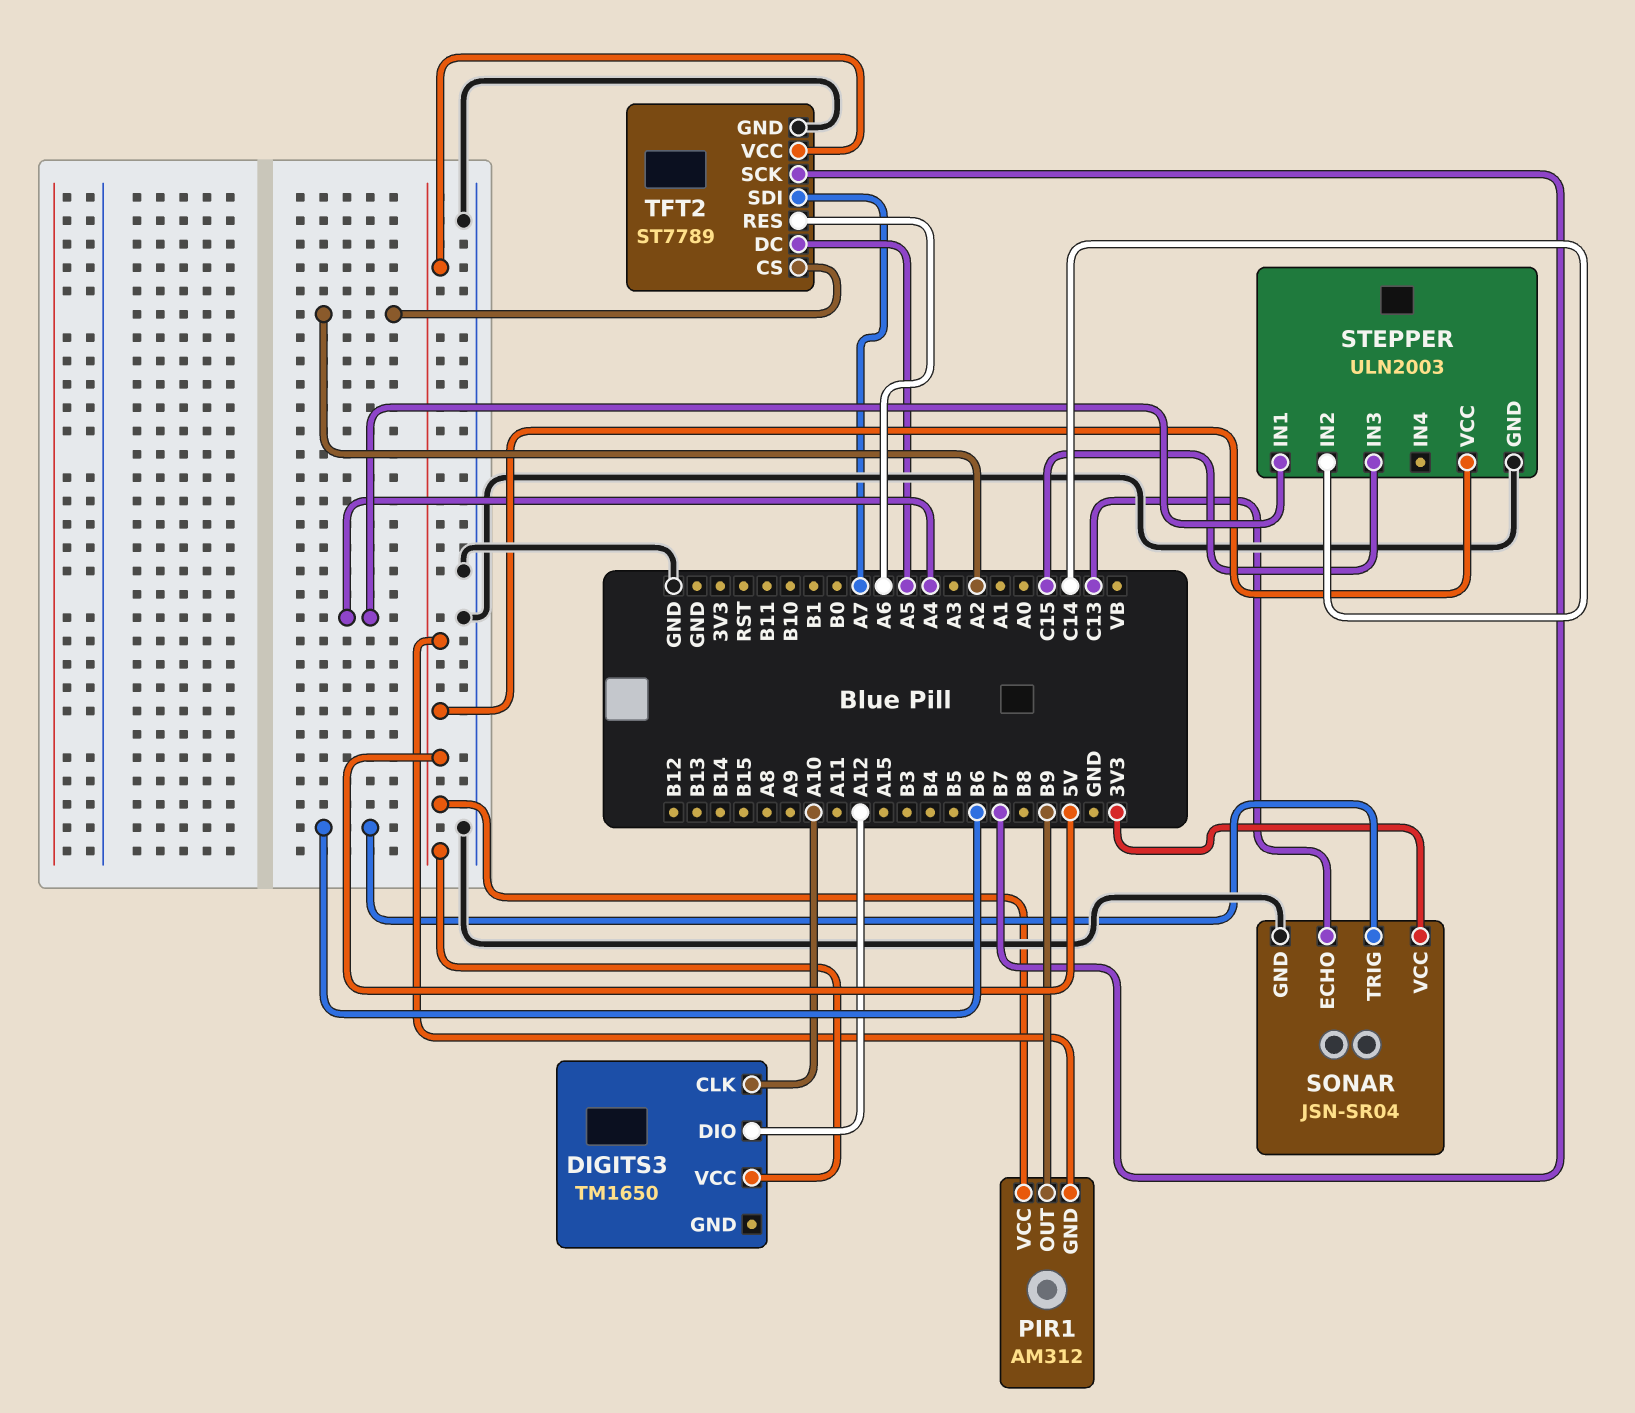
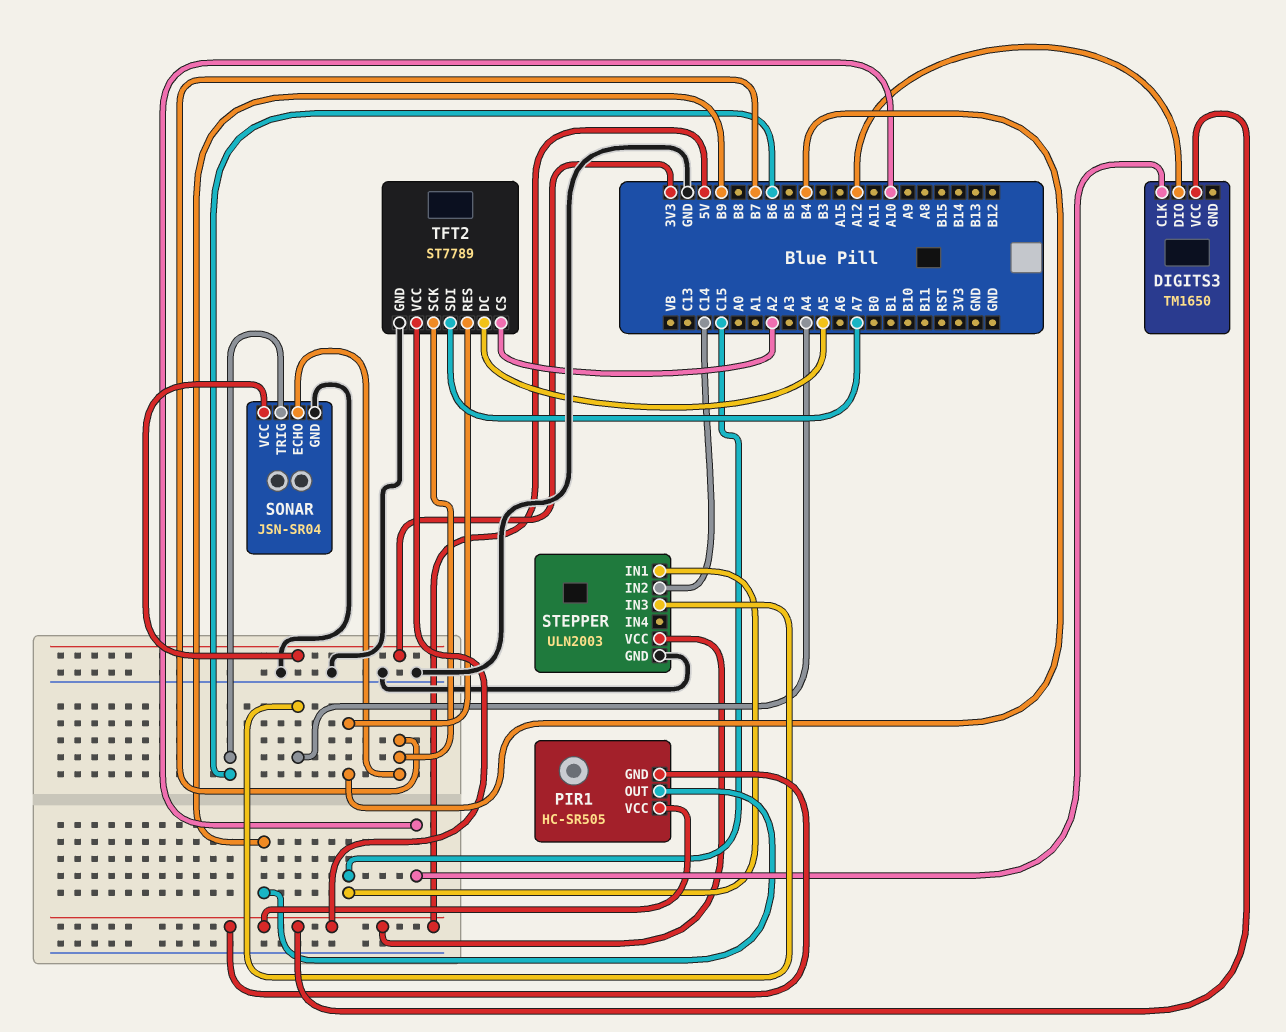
PIR1: AM312 -> HC-SR505
SONAR pin ECHO: C13 -> B7
STEPPER pin IN1: A4 -> C15
STEPPER pin IN3: C15 -> A4
TFT2 pin RES: A6 -> B4

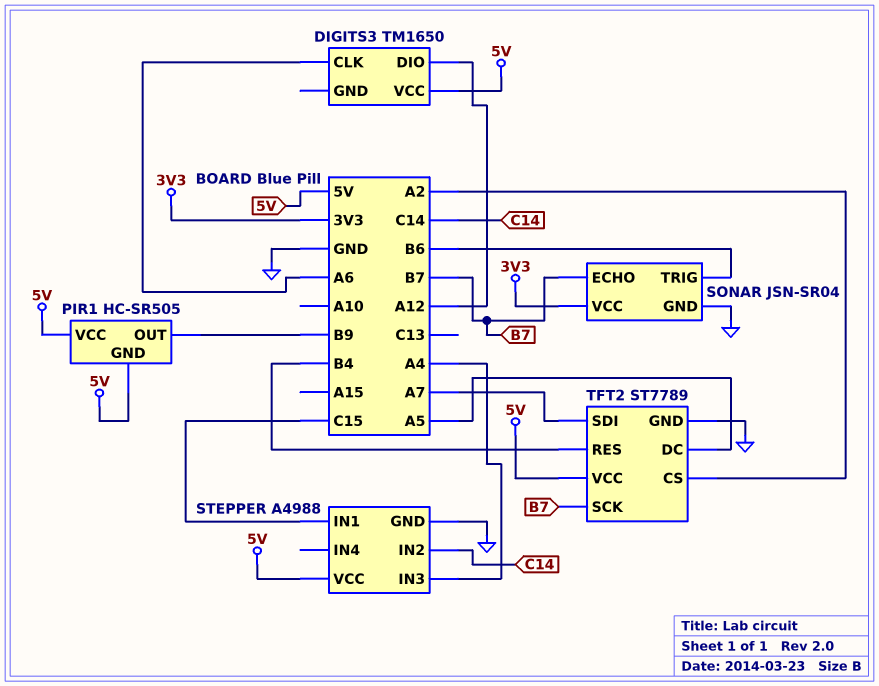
DIGITS3 pin CLK: A10 -> A6
STEPPER: ULN2003 -> A4988

